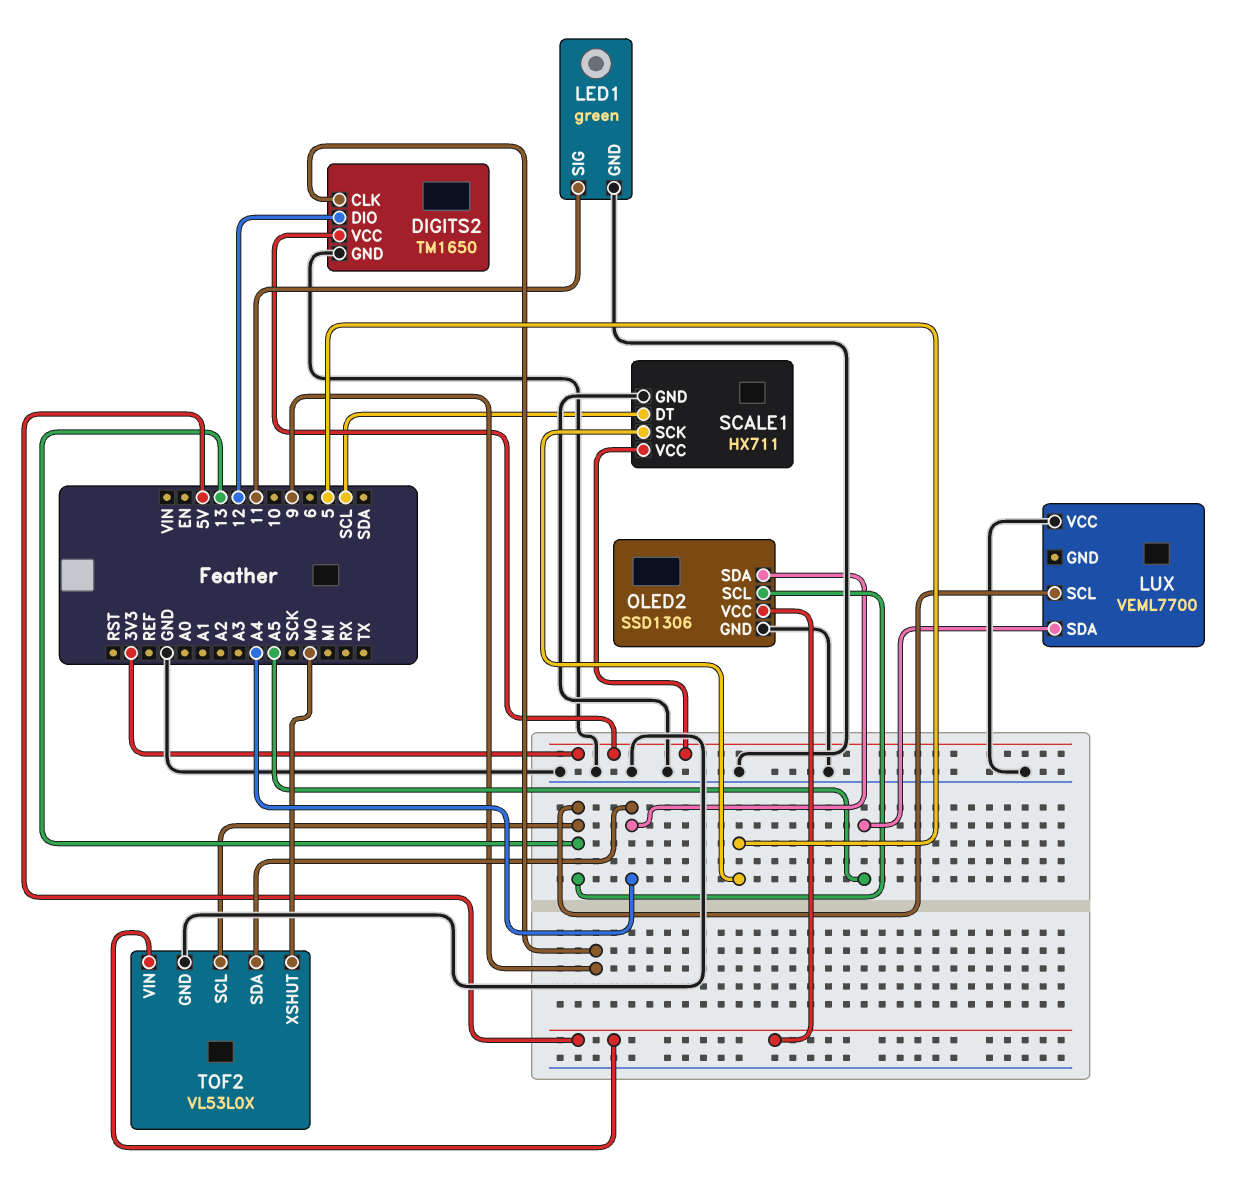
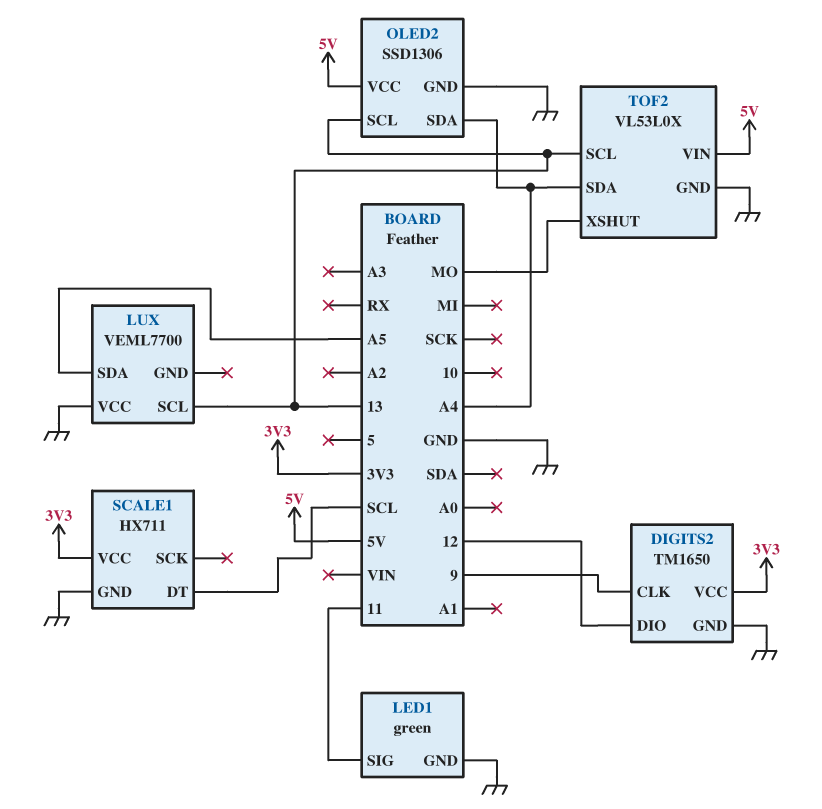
SCALE1 pin SCK: 5 -> none

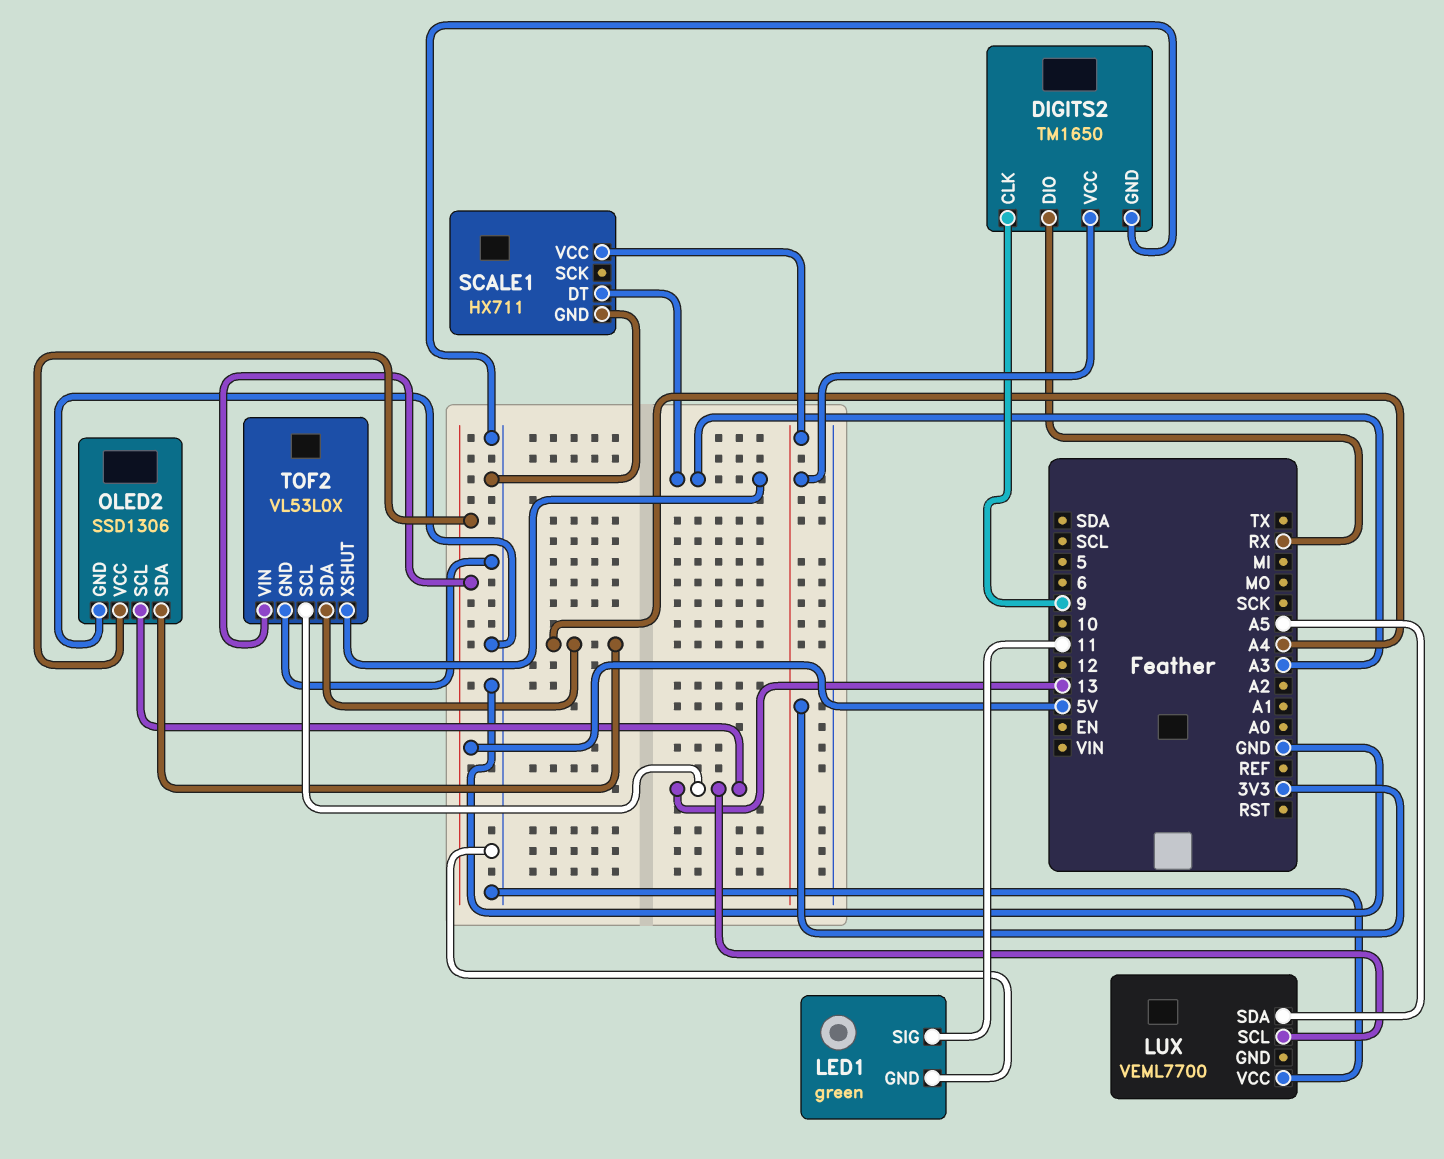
DIGITS2 pin DIO: 12 -> RX
SCALE1 pin DT: SCL -> A3
TOF2 pin XSHUT: MO -> A3

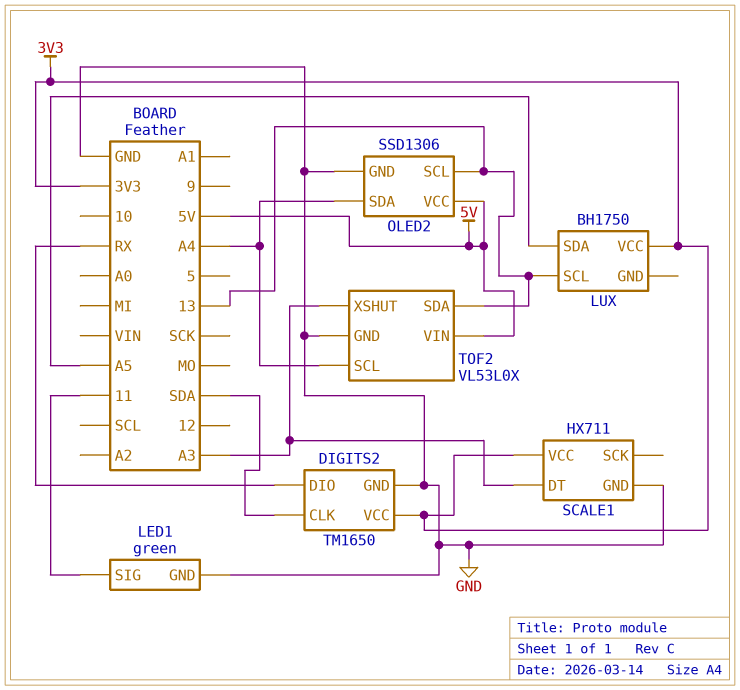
DIGITS2 pin CLK: 9 -> SDA
LUX: VEML7700 -> BH1750
LUX pin VCC: GND -> 3V3
TOF2 pin SCL: 13 -> A4
TOF2 pin SDA: A4 -> 13

